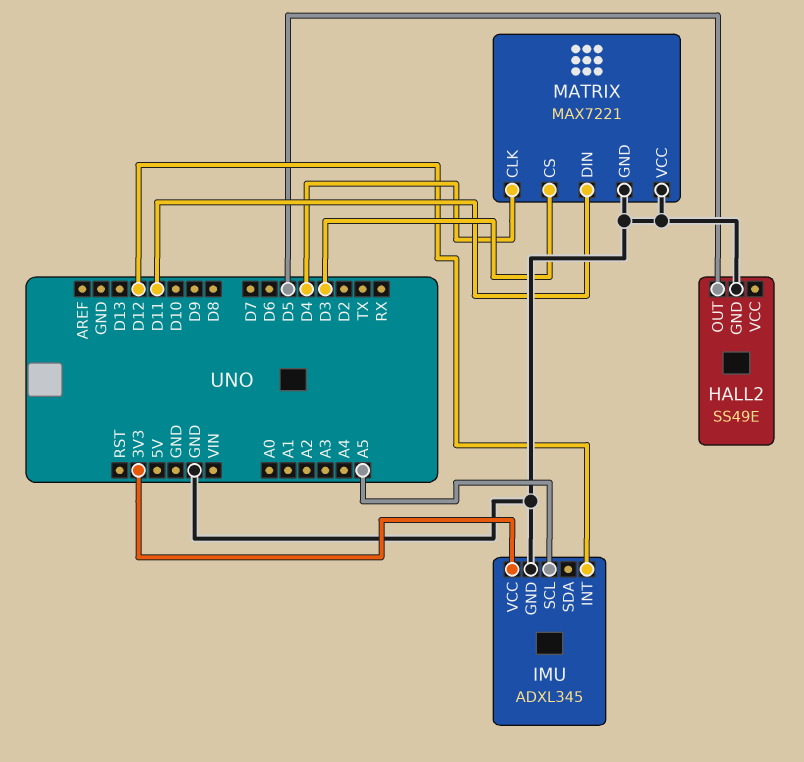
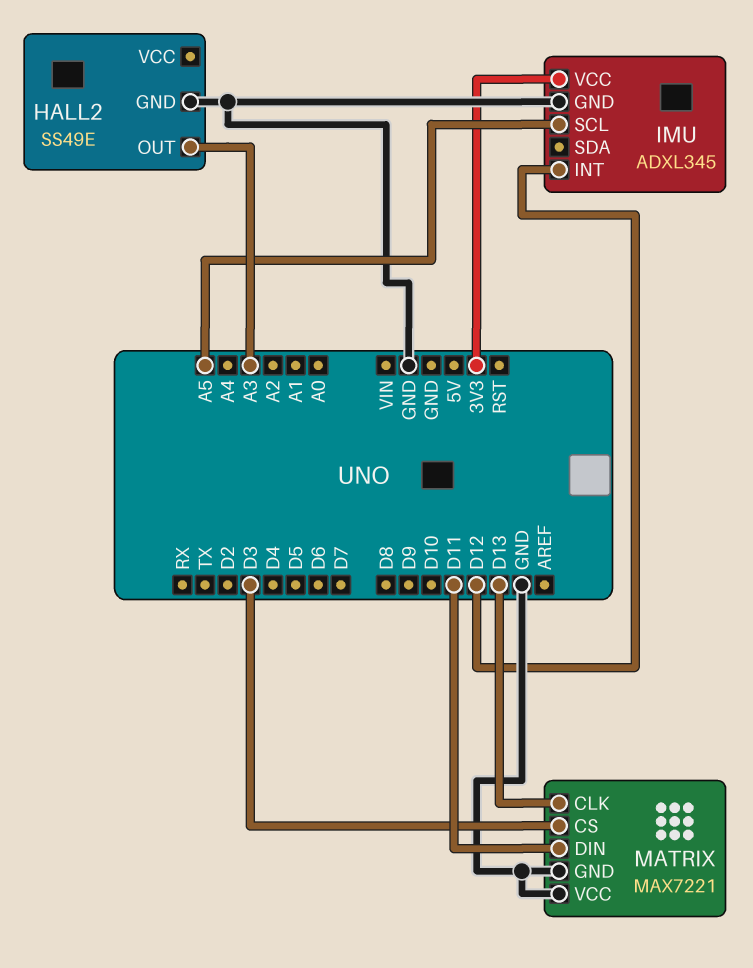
HALL2 pin OUT: D5 -> A3
MATRIX pin CLK: D4 -> D13

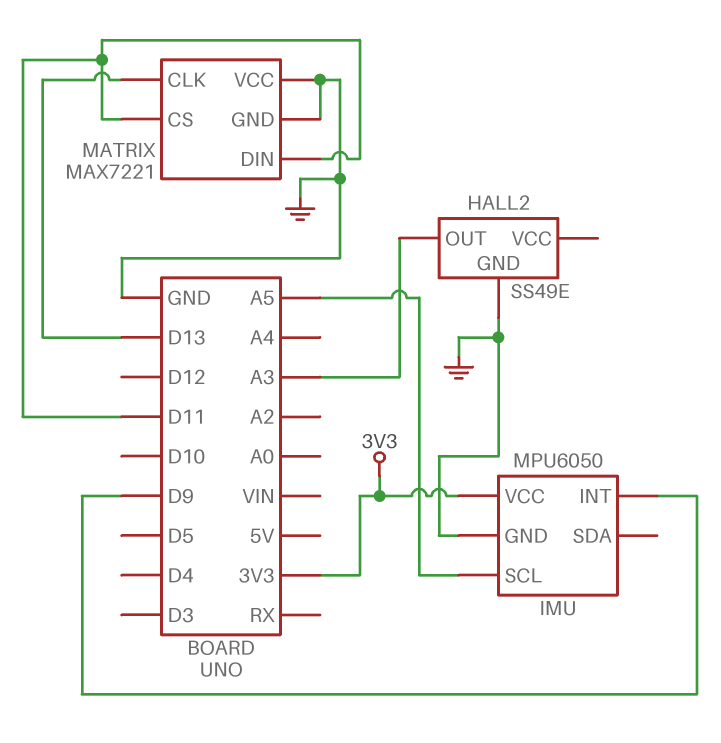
IMU: ADXL345 -> MPU6050
IMU pin INT: D12 -> D9
MATRIX pin CS: D3 -> D11

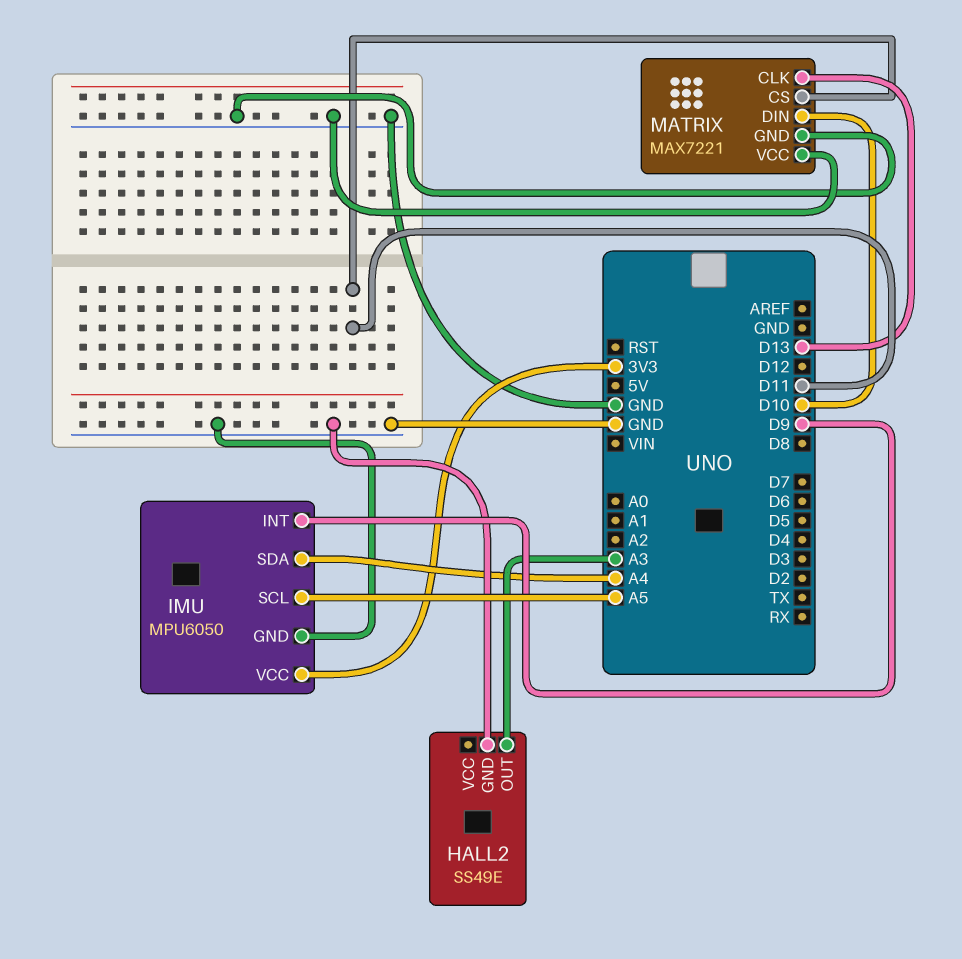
IMU pin SDA: none -> A4
MATRIX pin DIN: D11 -> D10

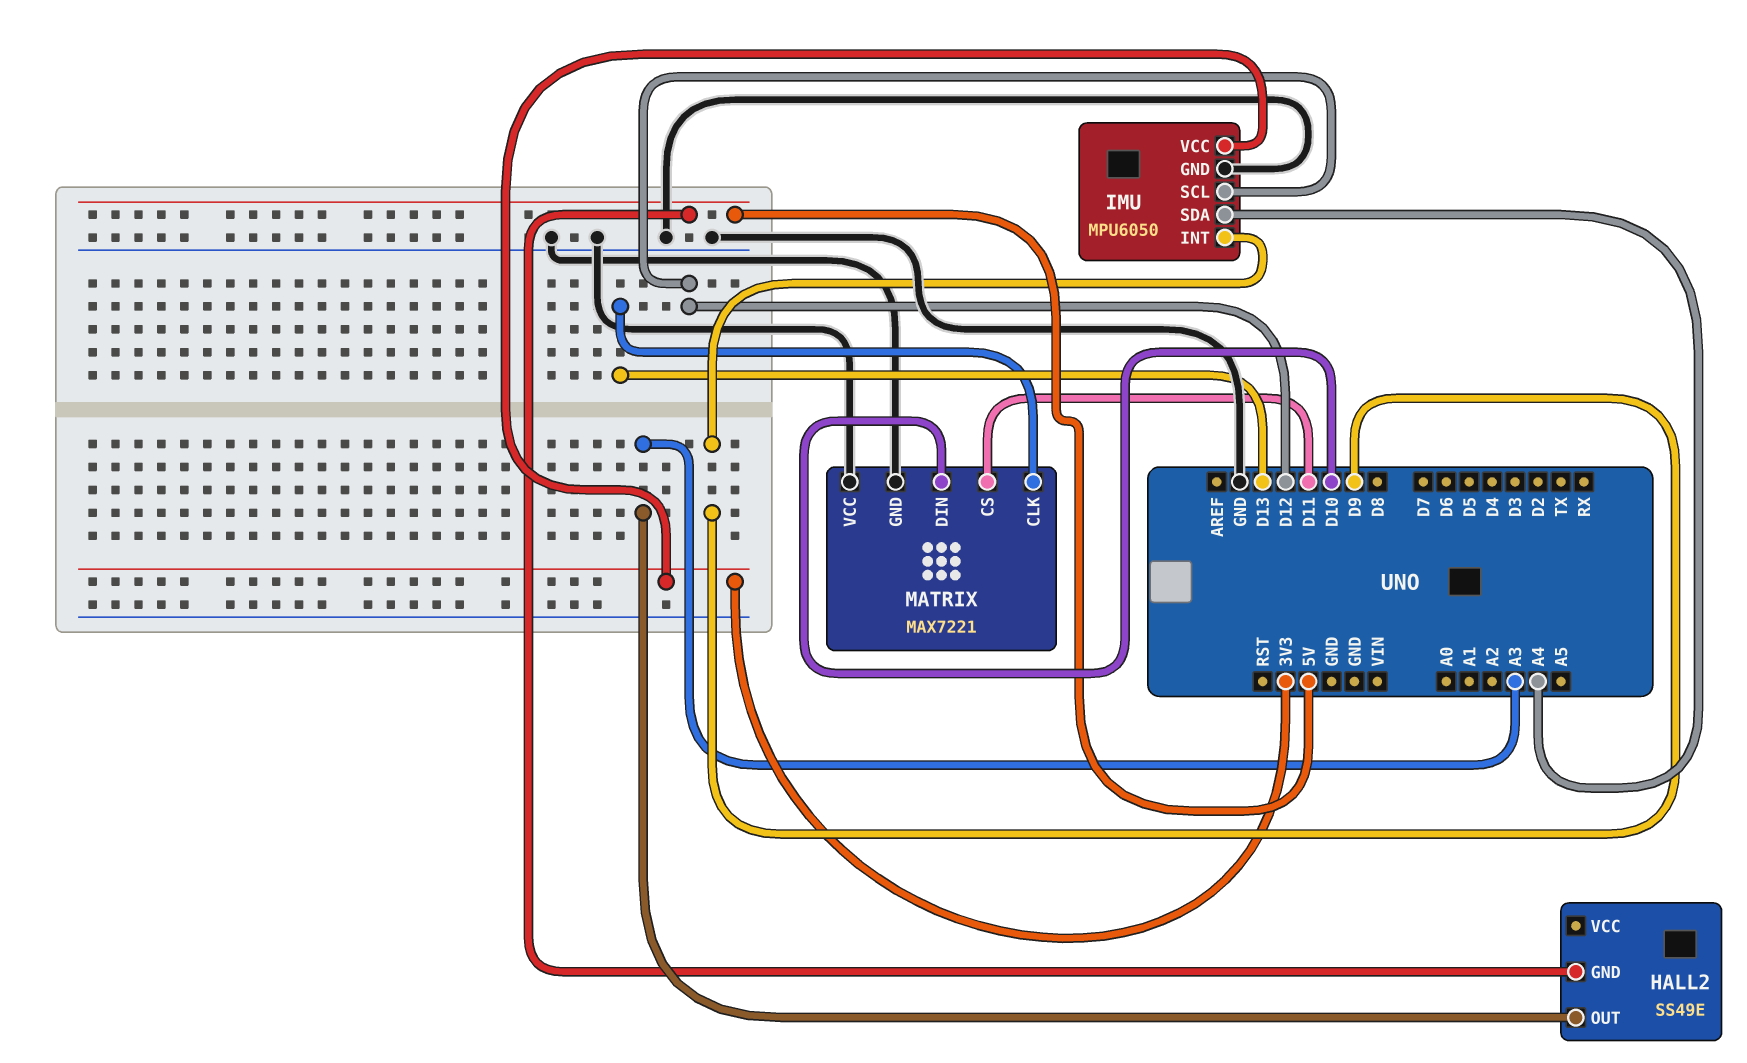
HALL2 pin GND: GND -> 5V
IMU pin SCL: A5 -> D12

